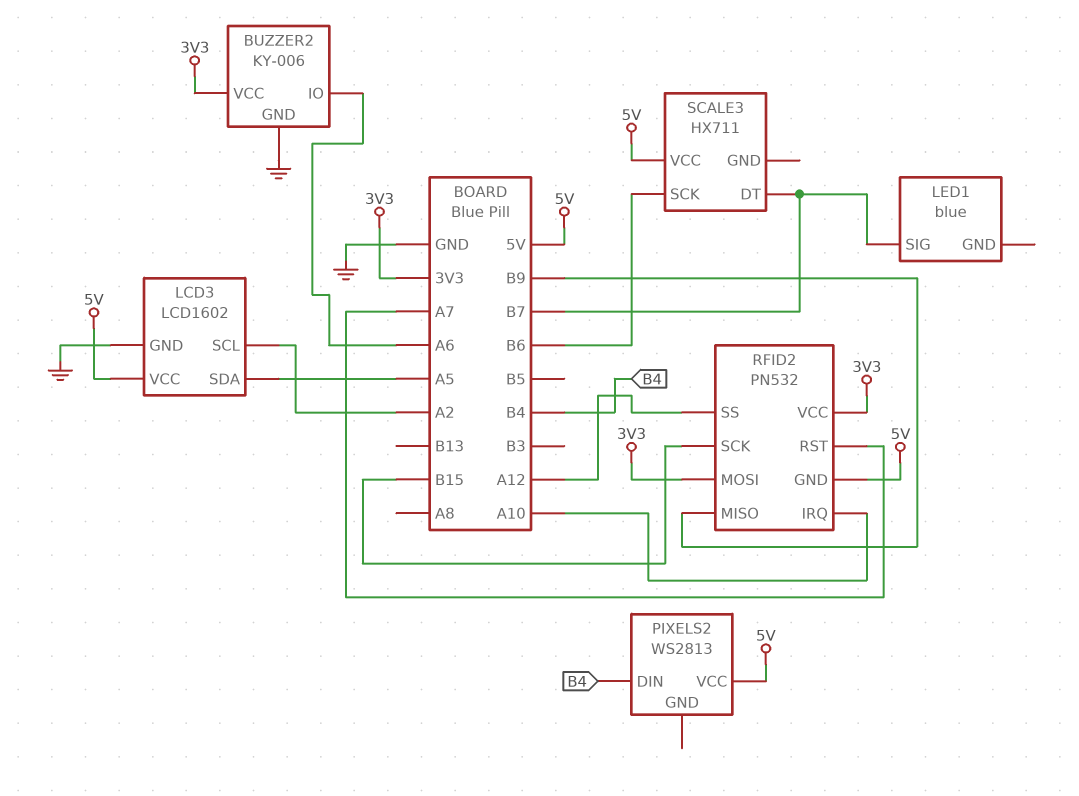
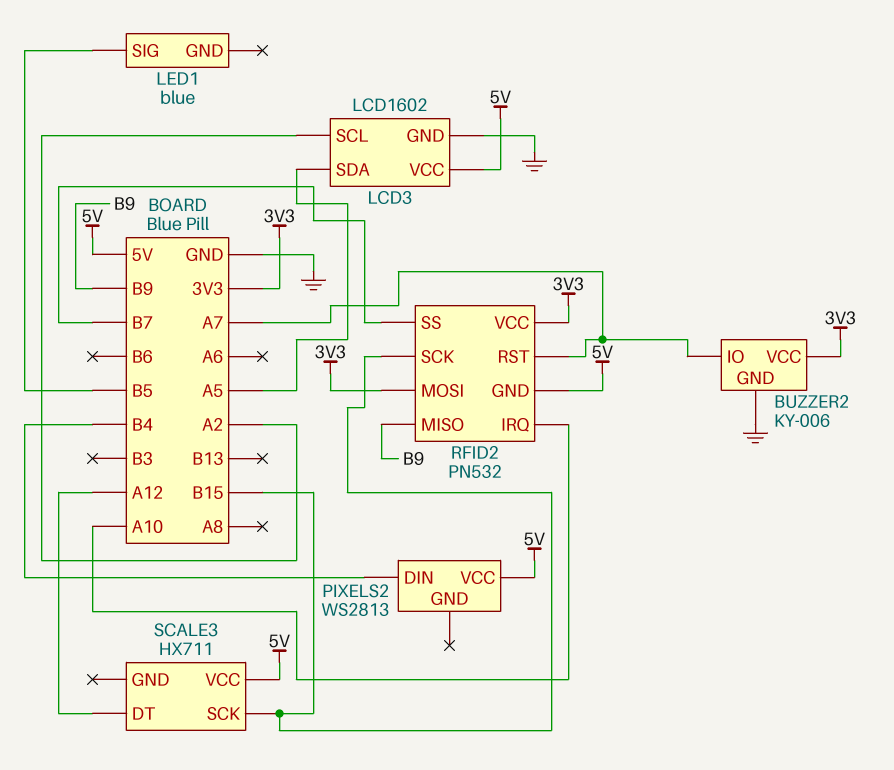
BUZZER2 pin IO: A6 -> A7
LED1 pin SIG: B7 -> B5
RFID2 pin SS: A12 -> B7
SCALE3 pin DT: B7 -> A12
SCALE3 pin SCK: B6 -> B15

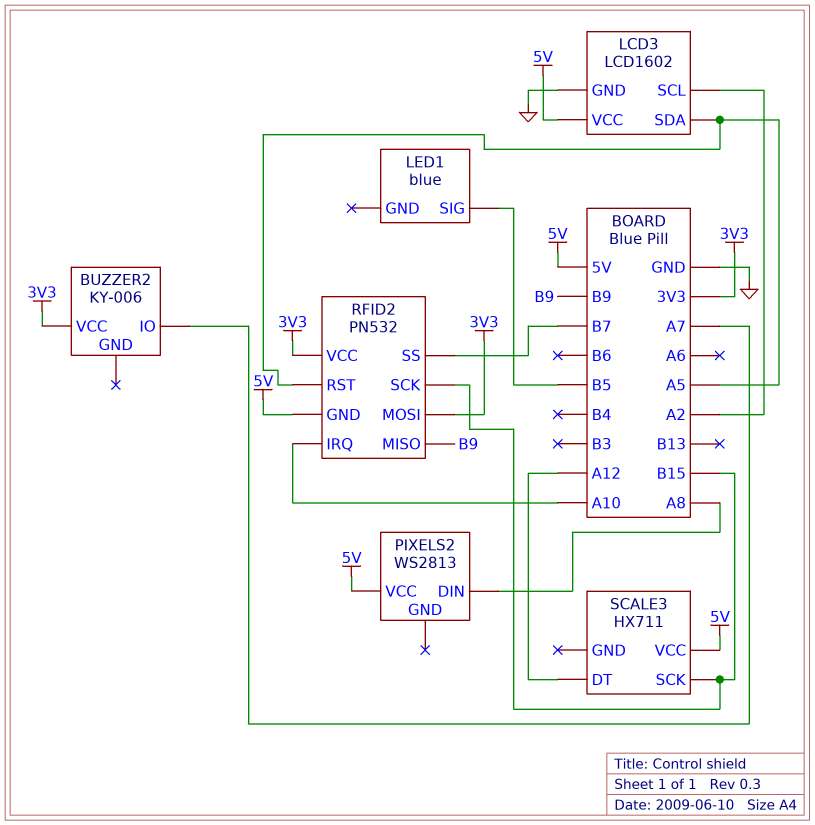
BUZZER2 pin GND: GND -> none
PIXELS2 pin DIN: B4 -> A8
RFID2 pin RST: A7 -> A5

